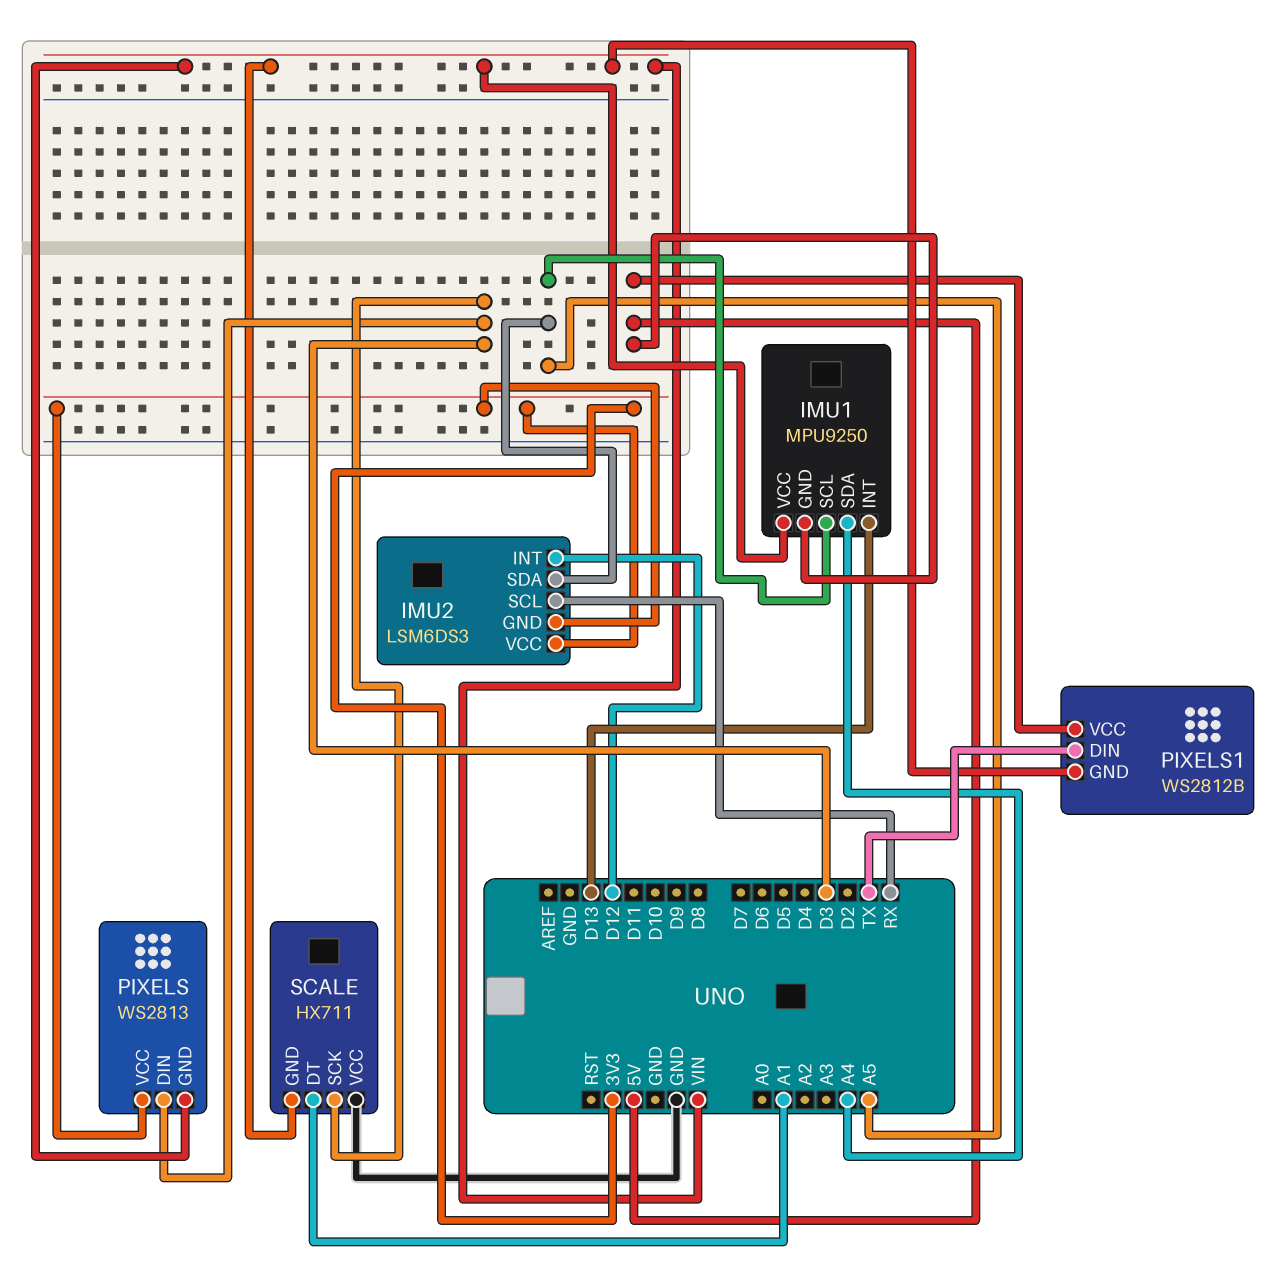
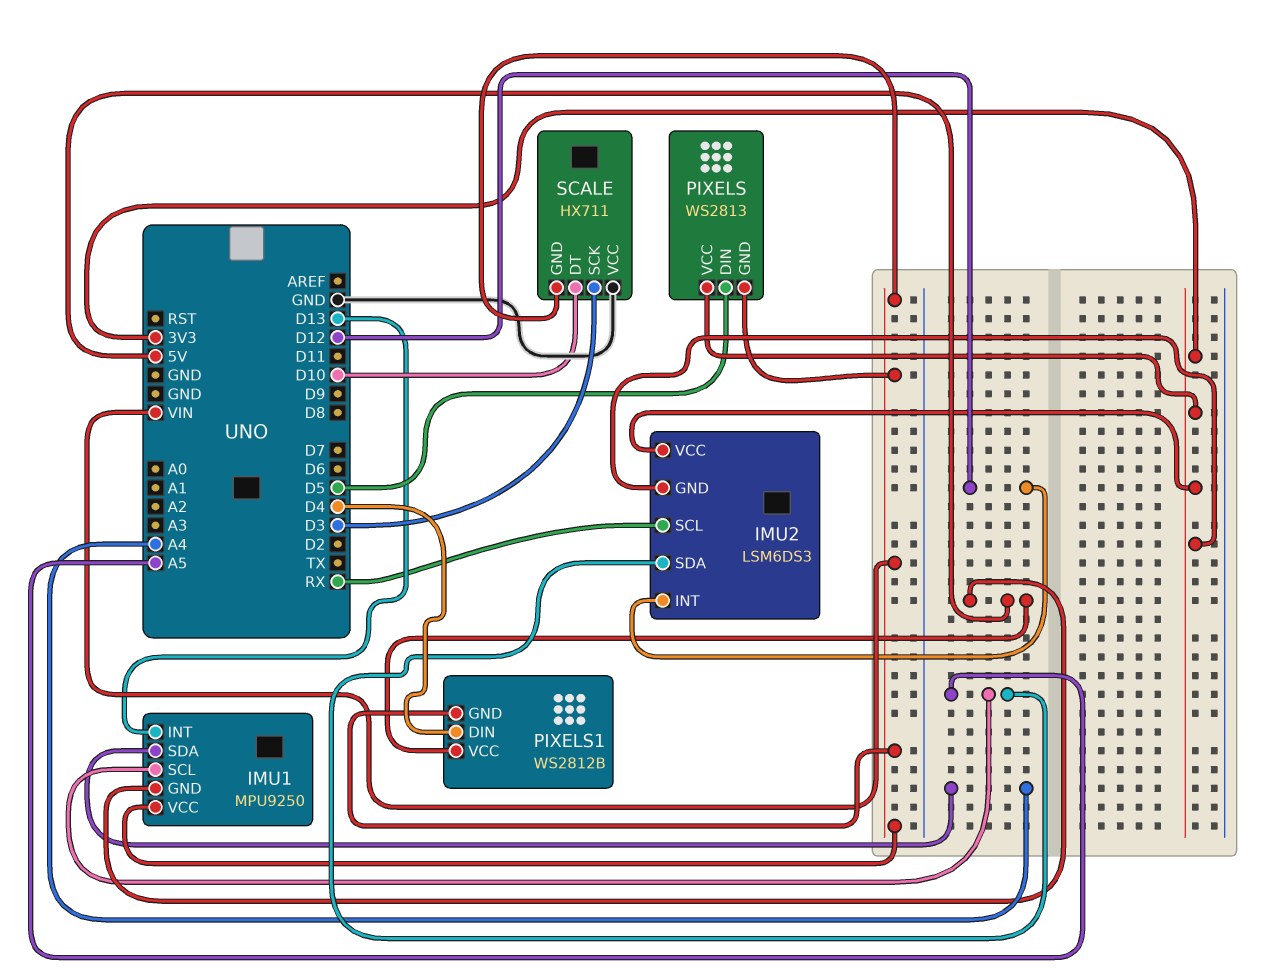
PIXELS pin DIN: D3 -> D5
PIXELS1 pin DIN: TX -> D4
SCALE pin DT: A1 -> D10

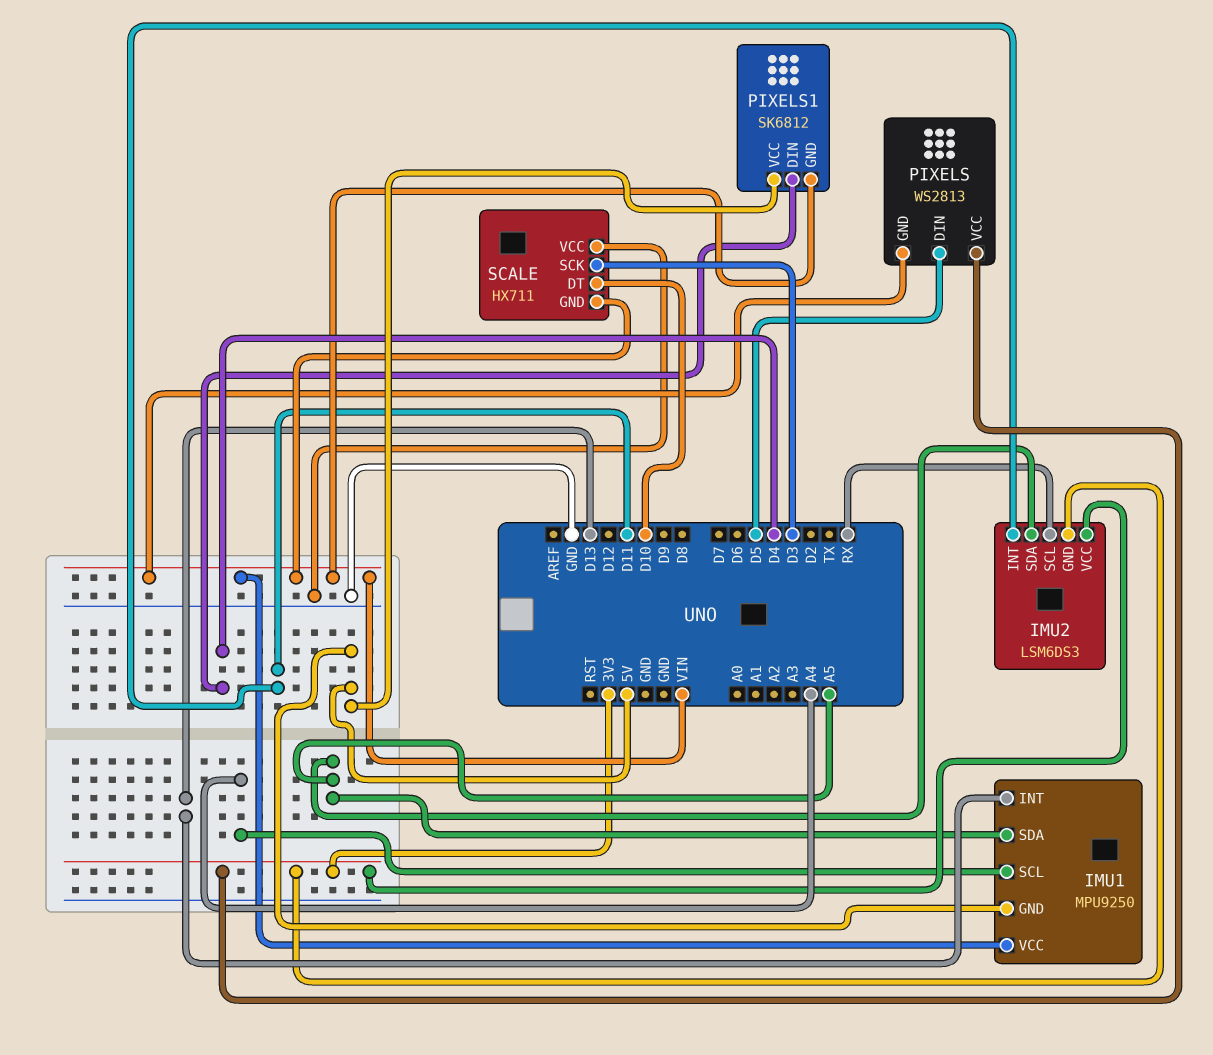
IMU1 pin SCL: A5 -> A4
IMU1 pin SDA: A4 -> A5
IMU2 pin INT: D12 -> D11
PIXELS1: WS2812B -> SK6812

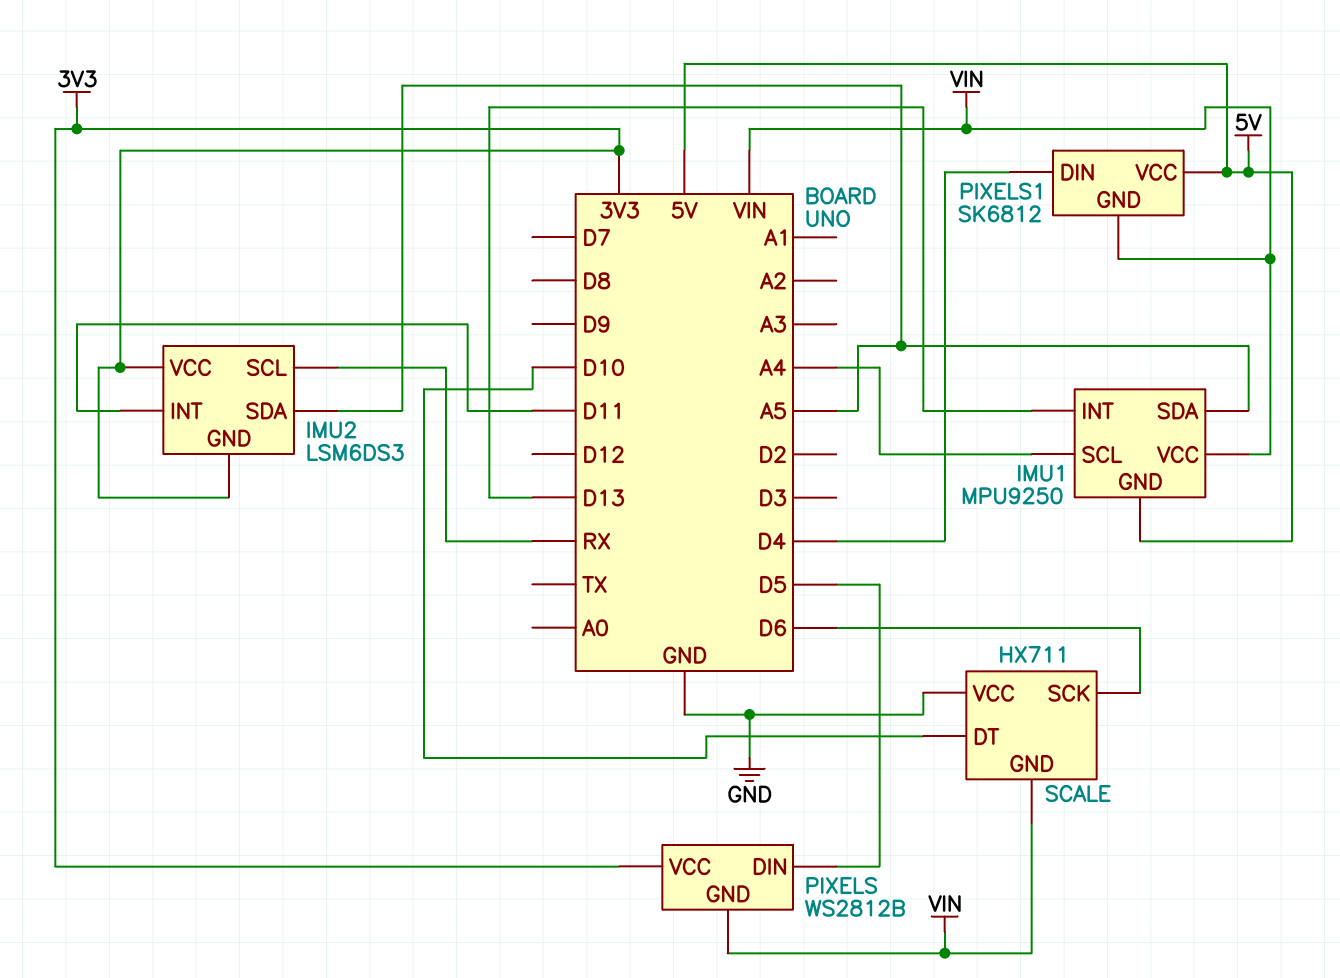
PIXELS: WS2813 -> WS2812B
SCALE pin SCK: D3 -> D6

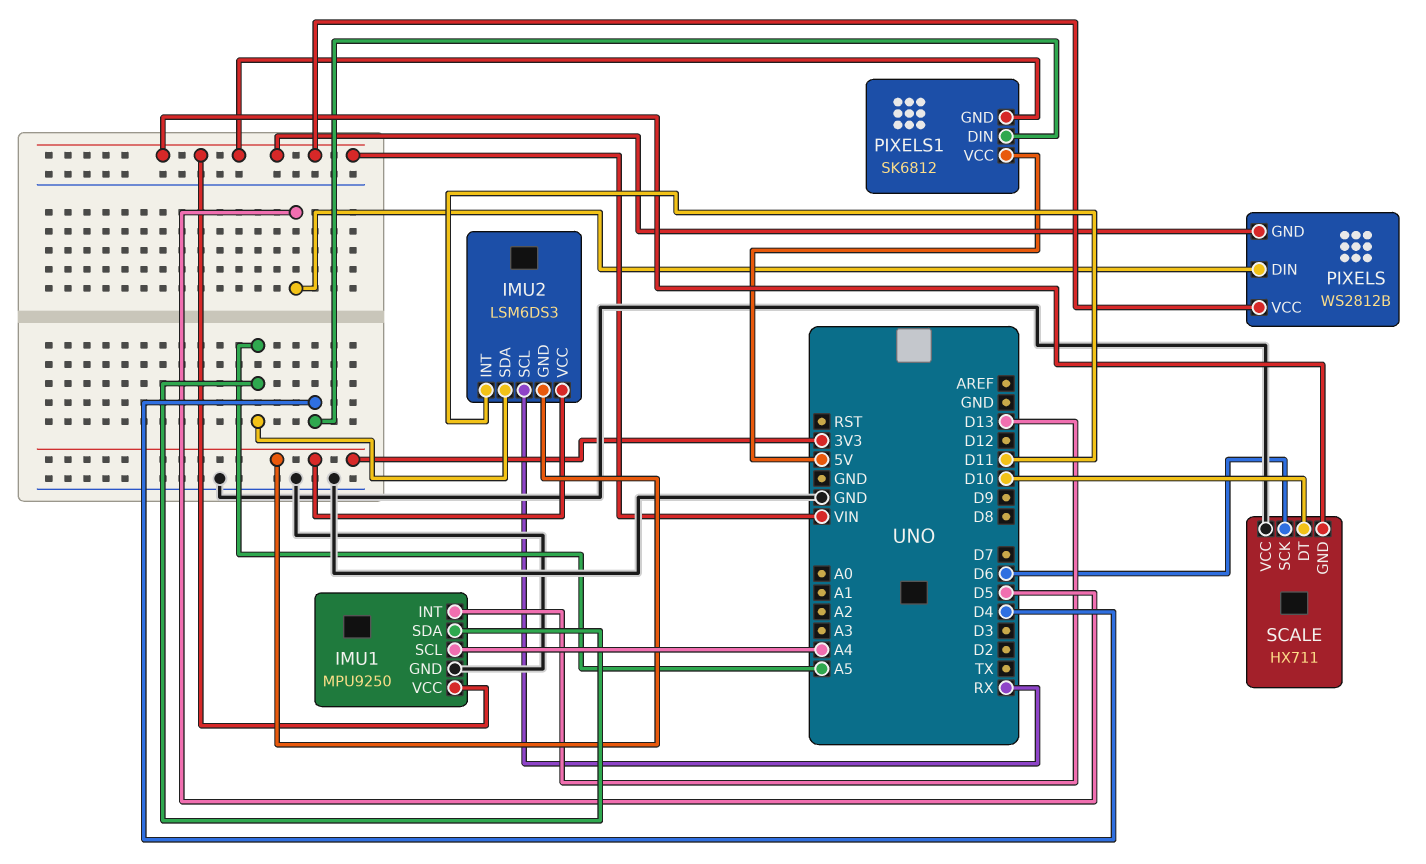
IMU1 pin GND: 5V -> GND
PIXELS pin VCC: 3V3 -> VIN

